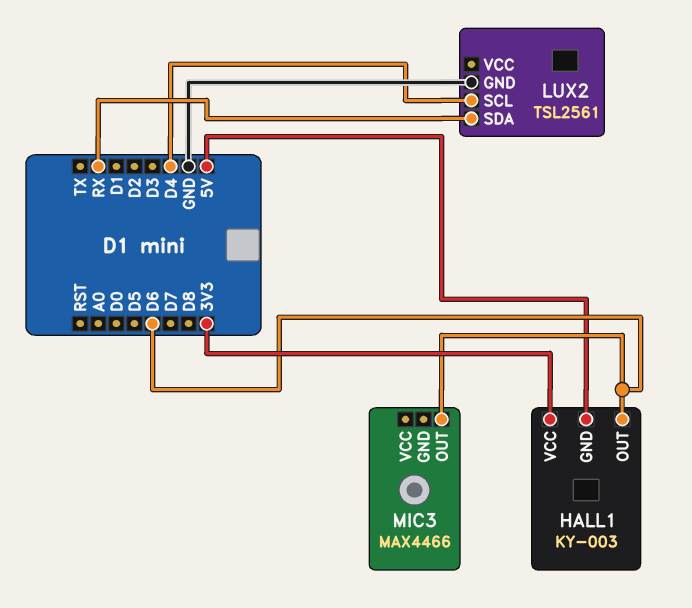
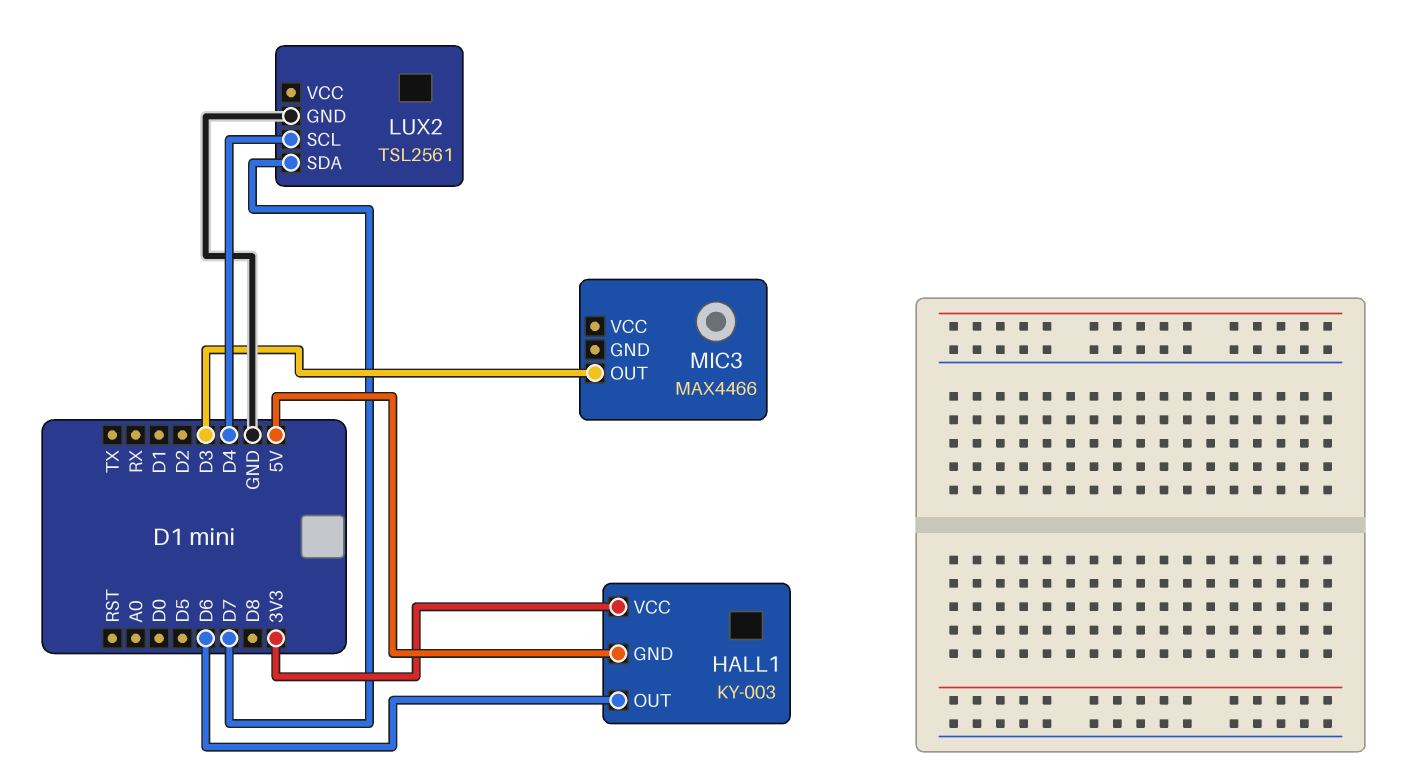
LUX2 pin SDA: RX -> D7
MIC3 pin OUT: D6 -> D3

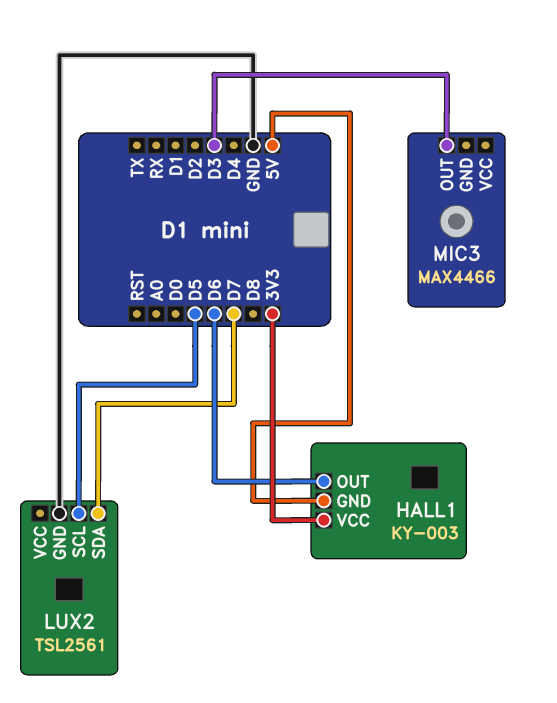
LUX2 pin SCL: D4 -> D5

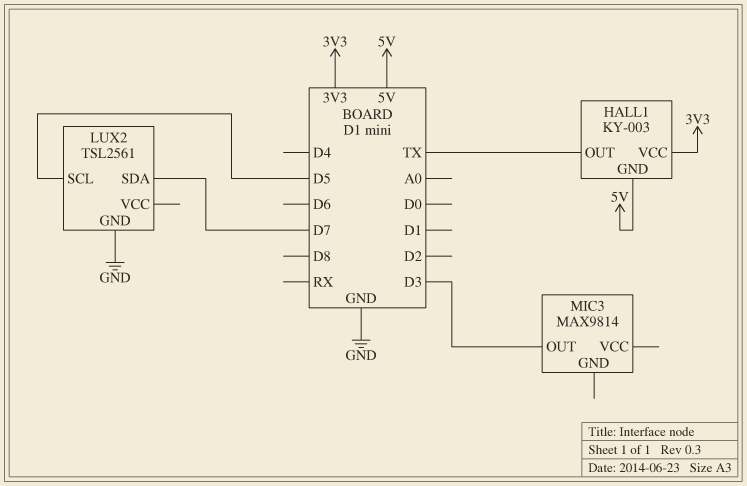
HALL1 pin OUT: D6 -> TX
MIC3: MAX4466 -> MAX9814

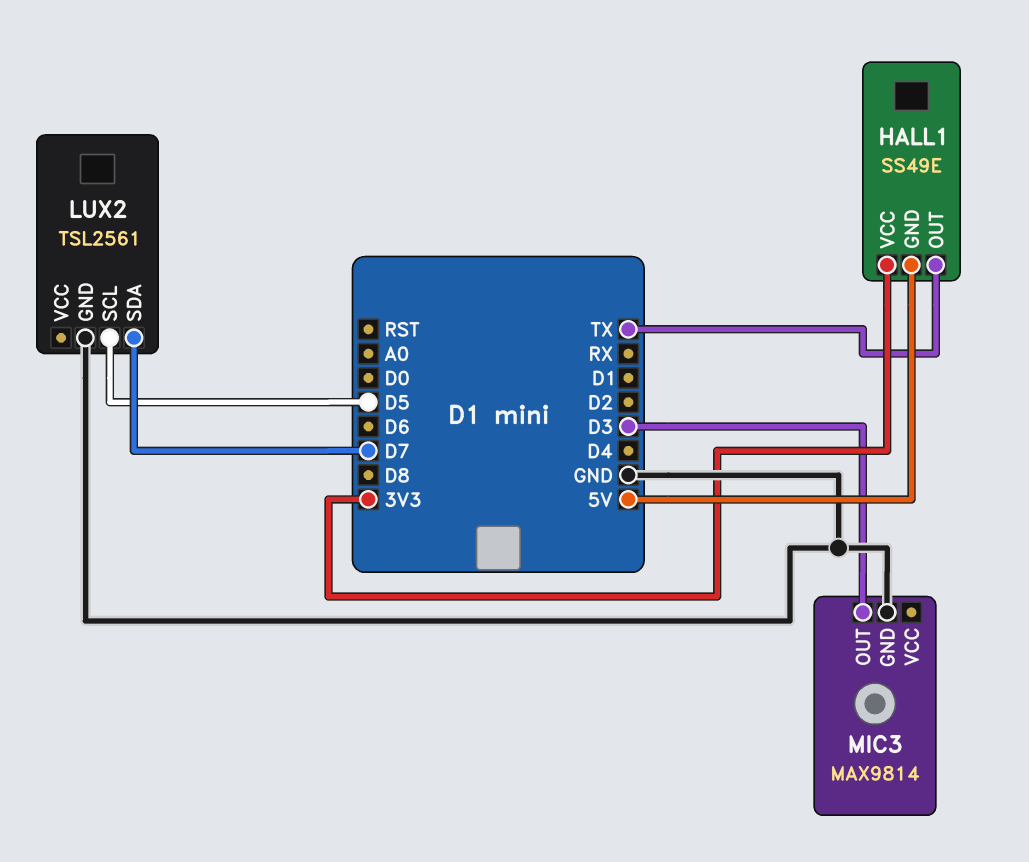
HALL1: KY-003 -> SS49E
MIC3 pin GND: none -> GND

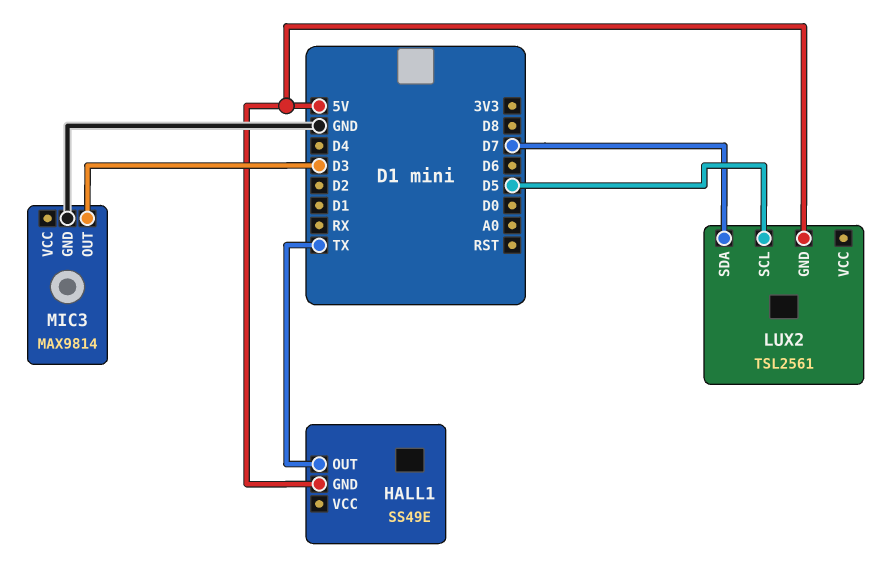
HALL1 pin VCC: 3V3 -> none
LUX2 pin GND: GND -> 5V

